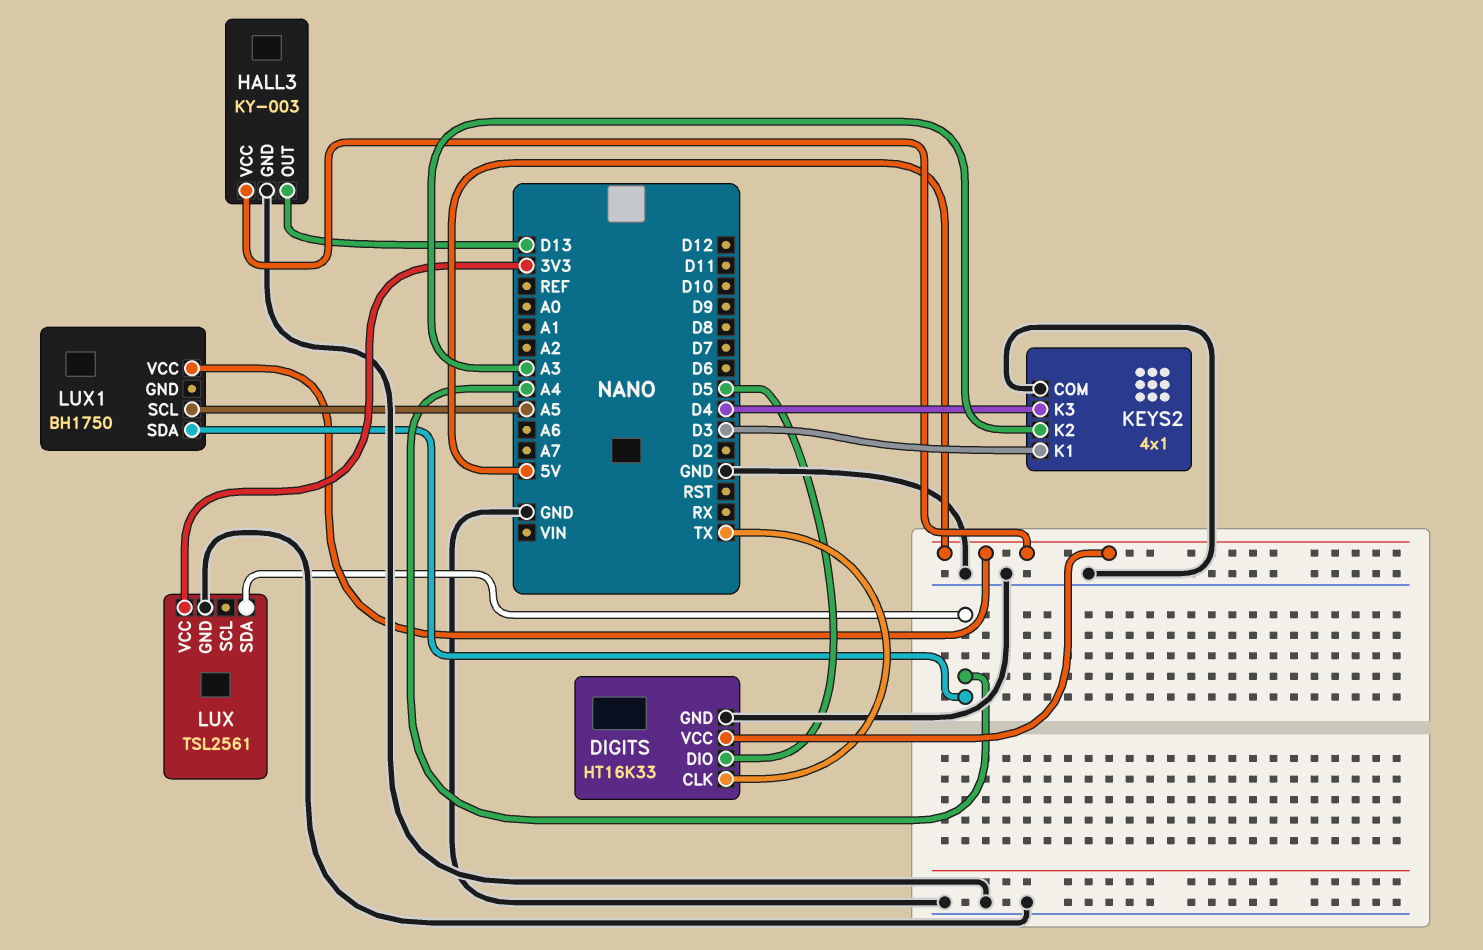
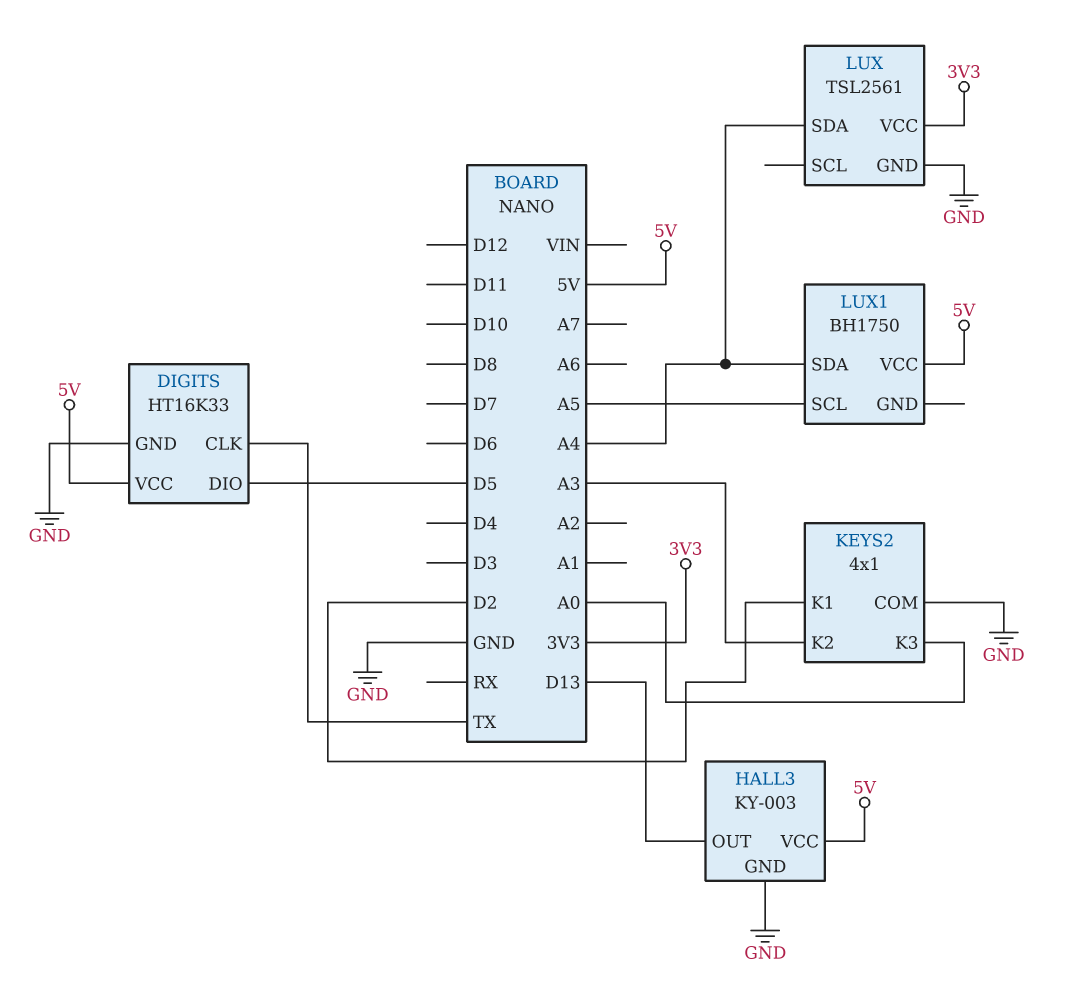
KEYS2 pin K1: D3 -> D2
KEYS2 pin K3: D4 -> A0

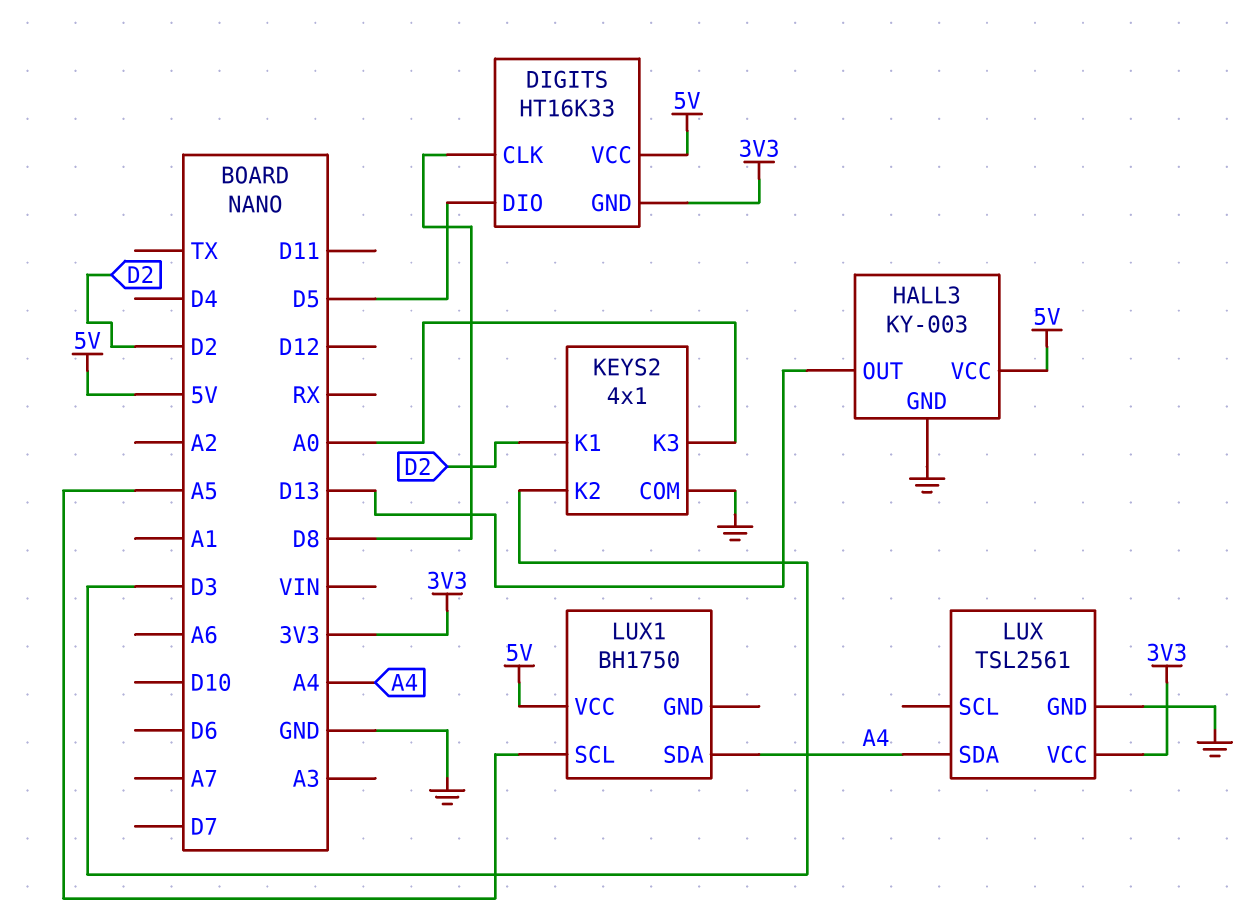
DIGITS pin CLK: TX -> D8
DIGITS pin GND: GND -> 3V3
KEYS2 pin K2: A3 -> D3

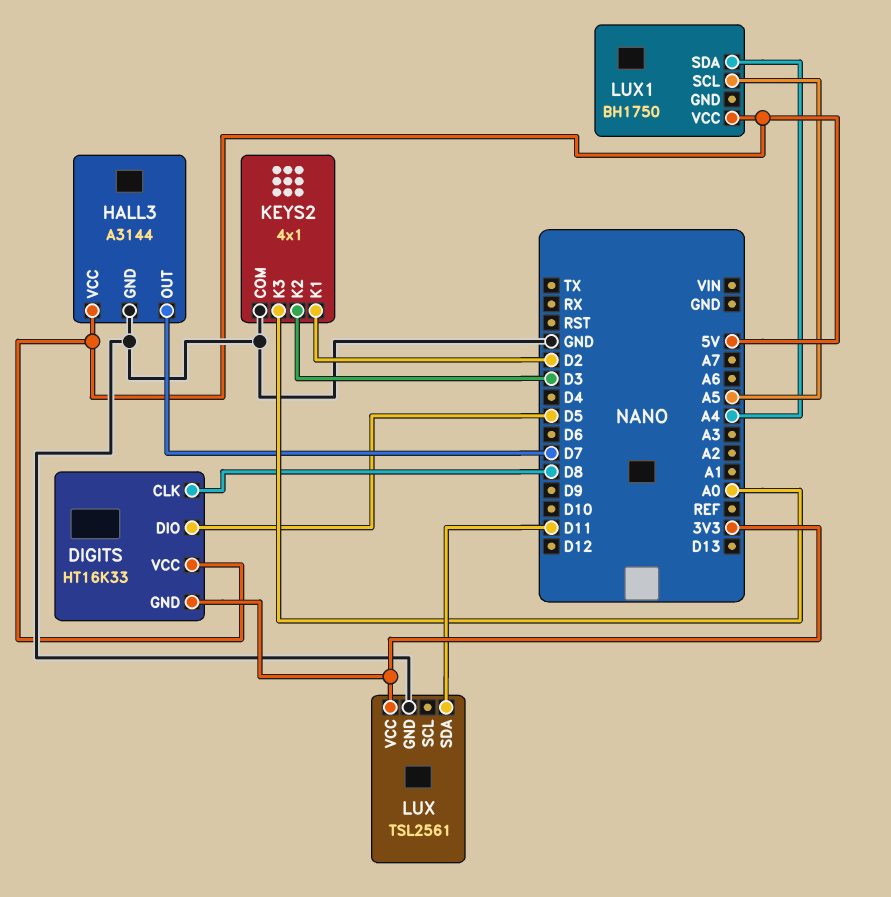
HALL3: KY-003 -> A3144
HALL3 pin OUT: D13 -> D7
LUX pin SDA: A4 -> D11

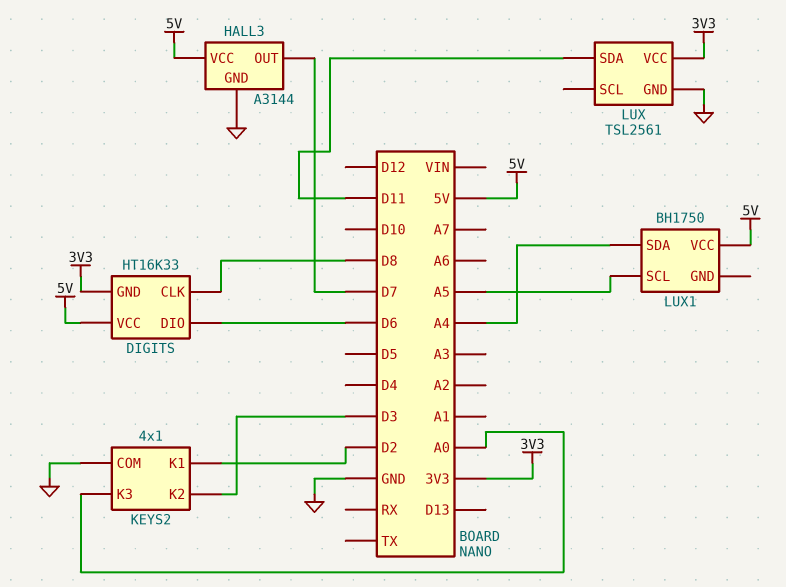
DIGITS pin DIO: D5 -> D6

